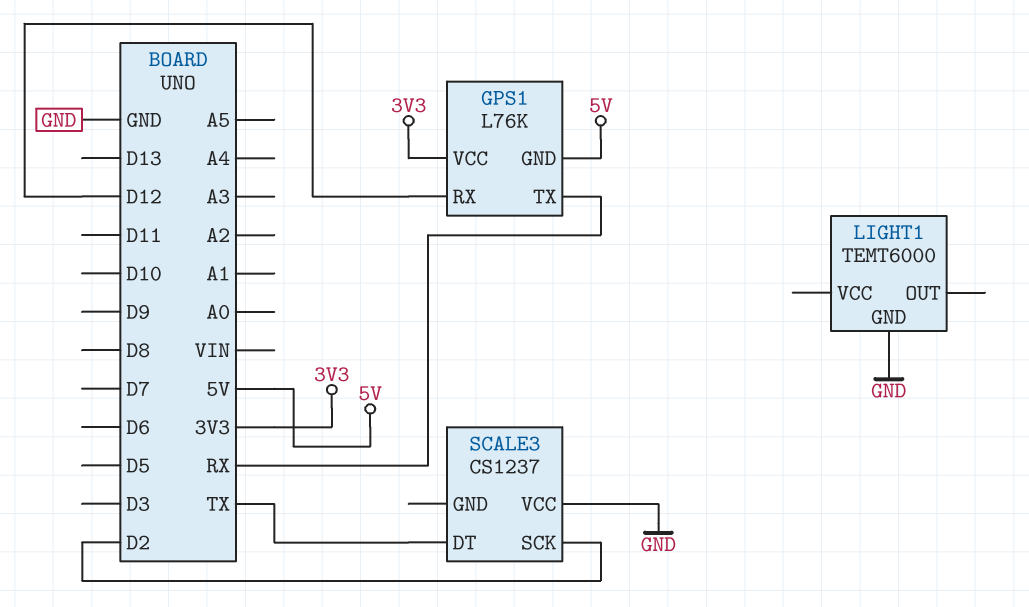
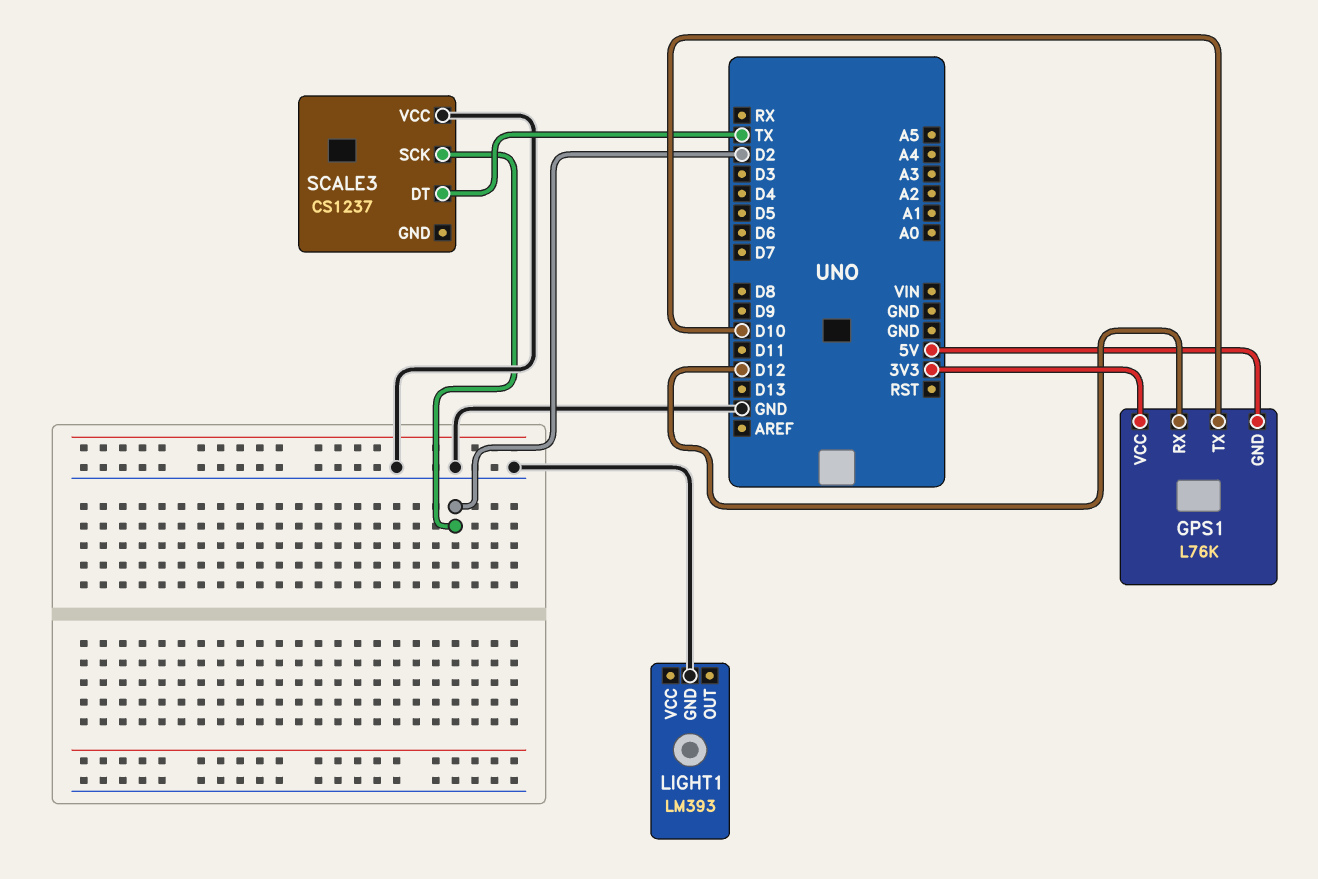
GPS1 pin TX: RX -> D10
LIGHT1: TEMT6000 -> LM393

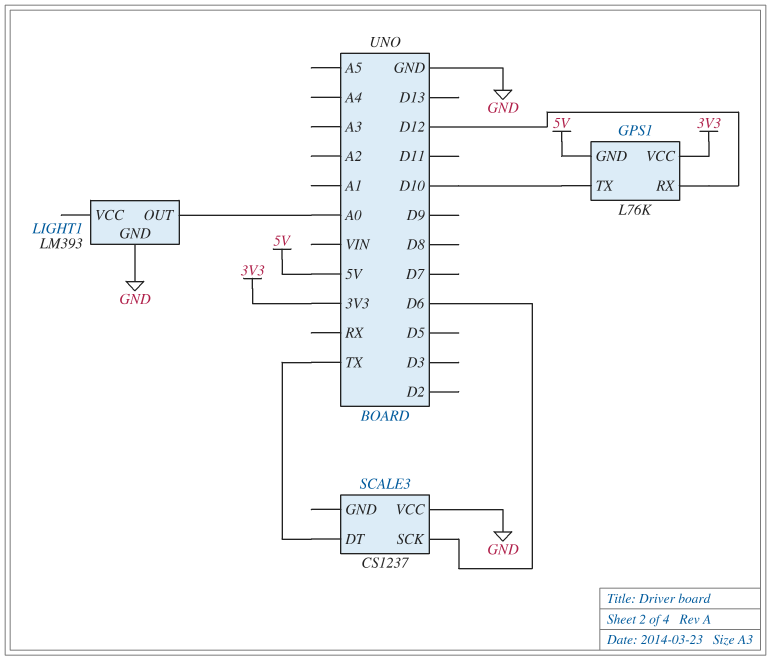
LIGHT1 pin OUT: none -> A0
SCALE3 pin SCK: D2 -> D6

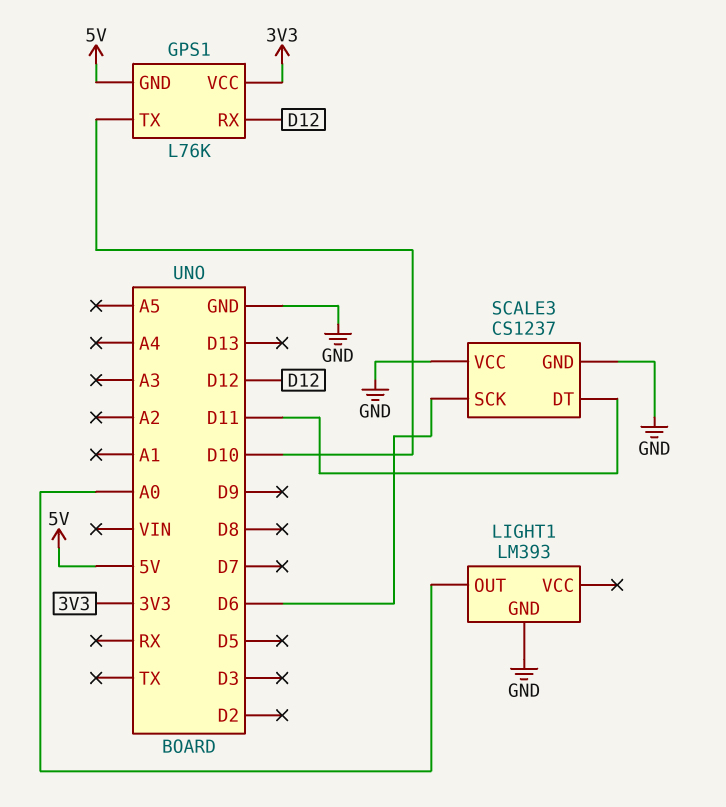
SCALE3 pin DT: TX -> D11
SCALE3 pin GND: none -> GND

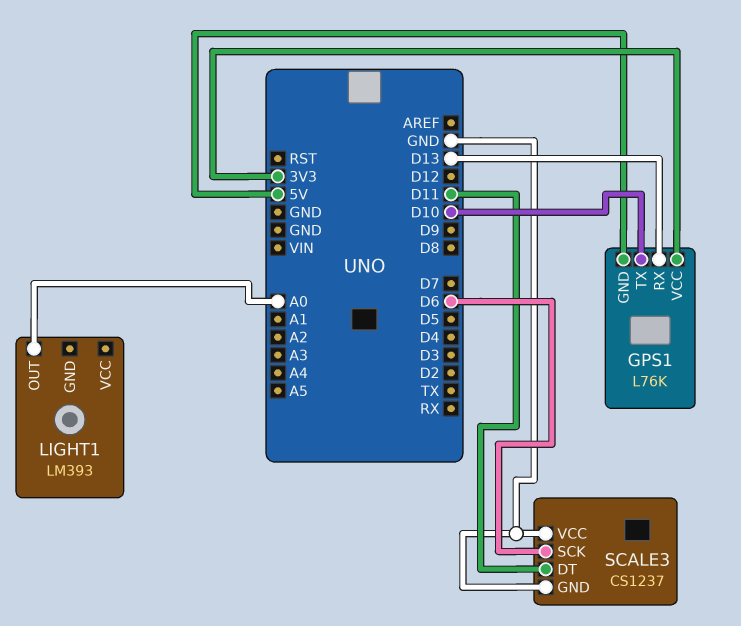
GPS1 pin RX: D12 -> D13
LIGHT1 pin GND: GND -> none

